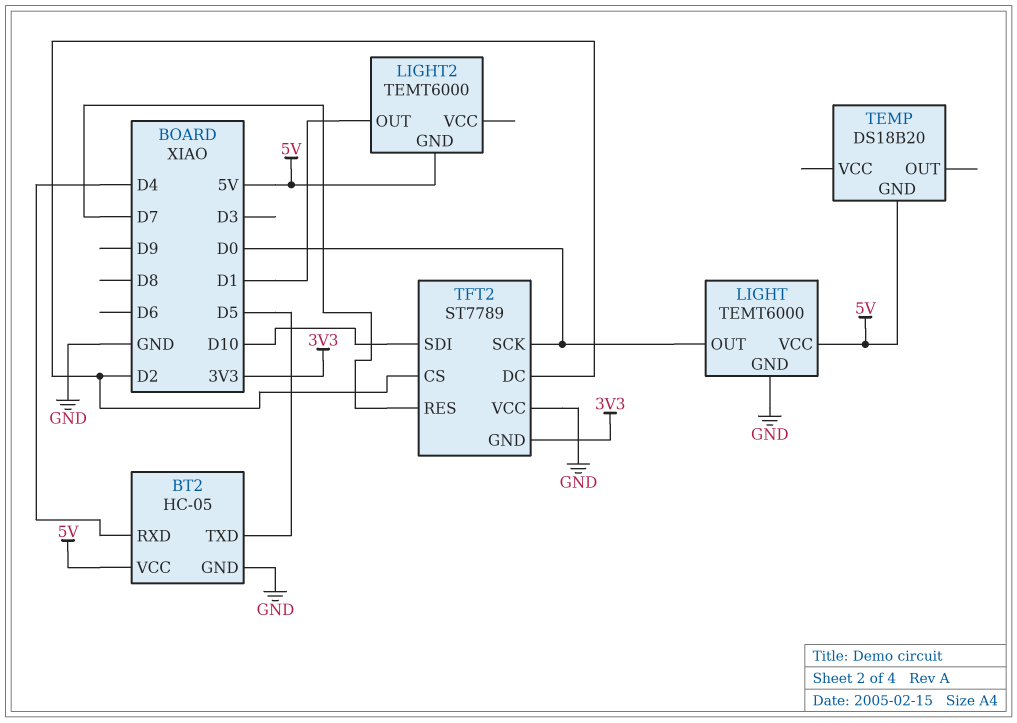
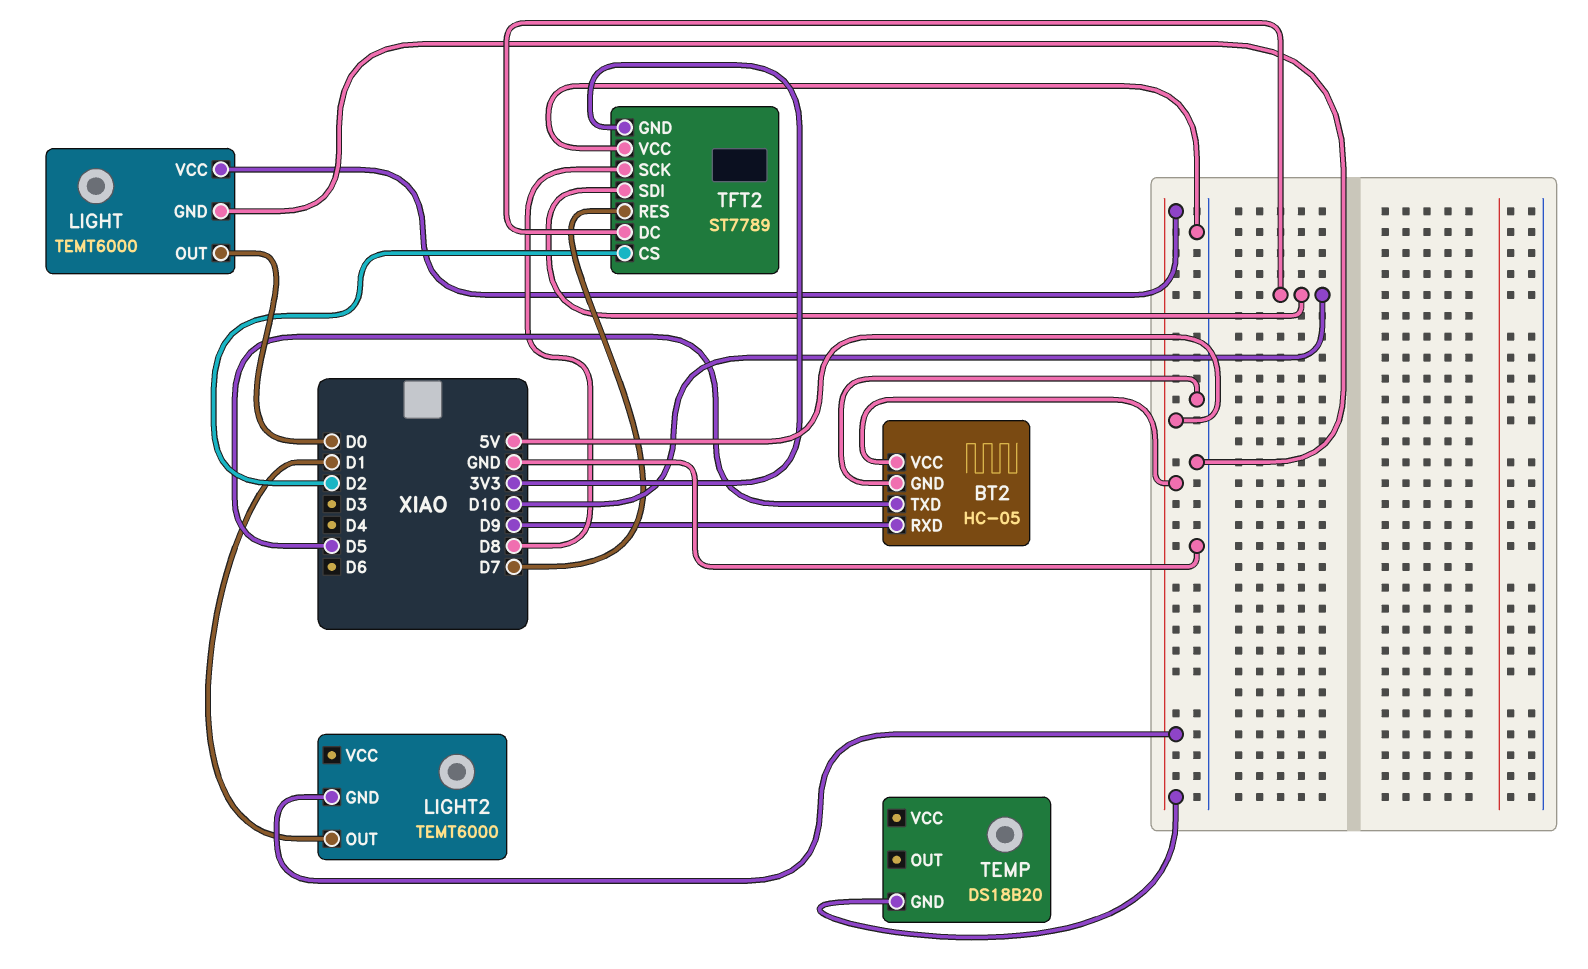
BT2 pin RXD: D4 -> D9
TFT2 pin DC: D2 -> D10
TFT2 pin SCK: D0 -> D8

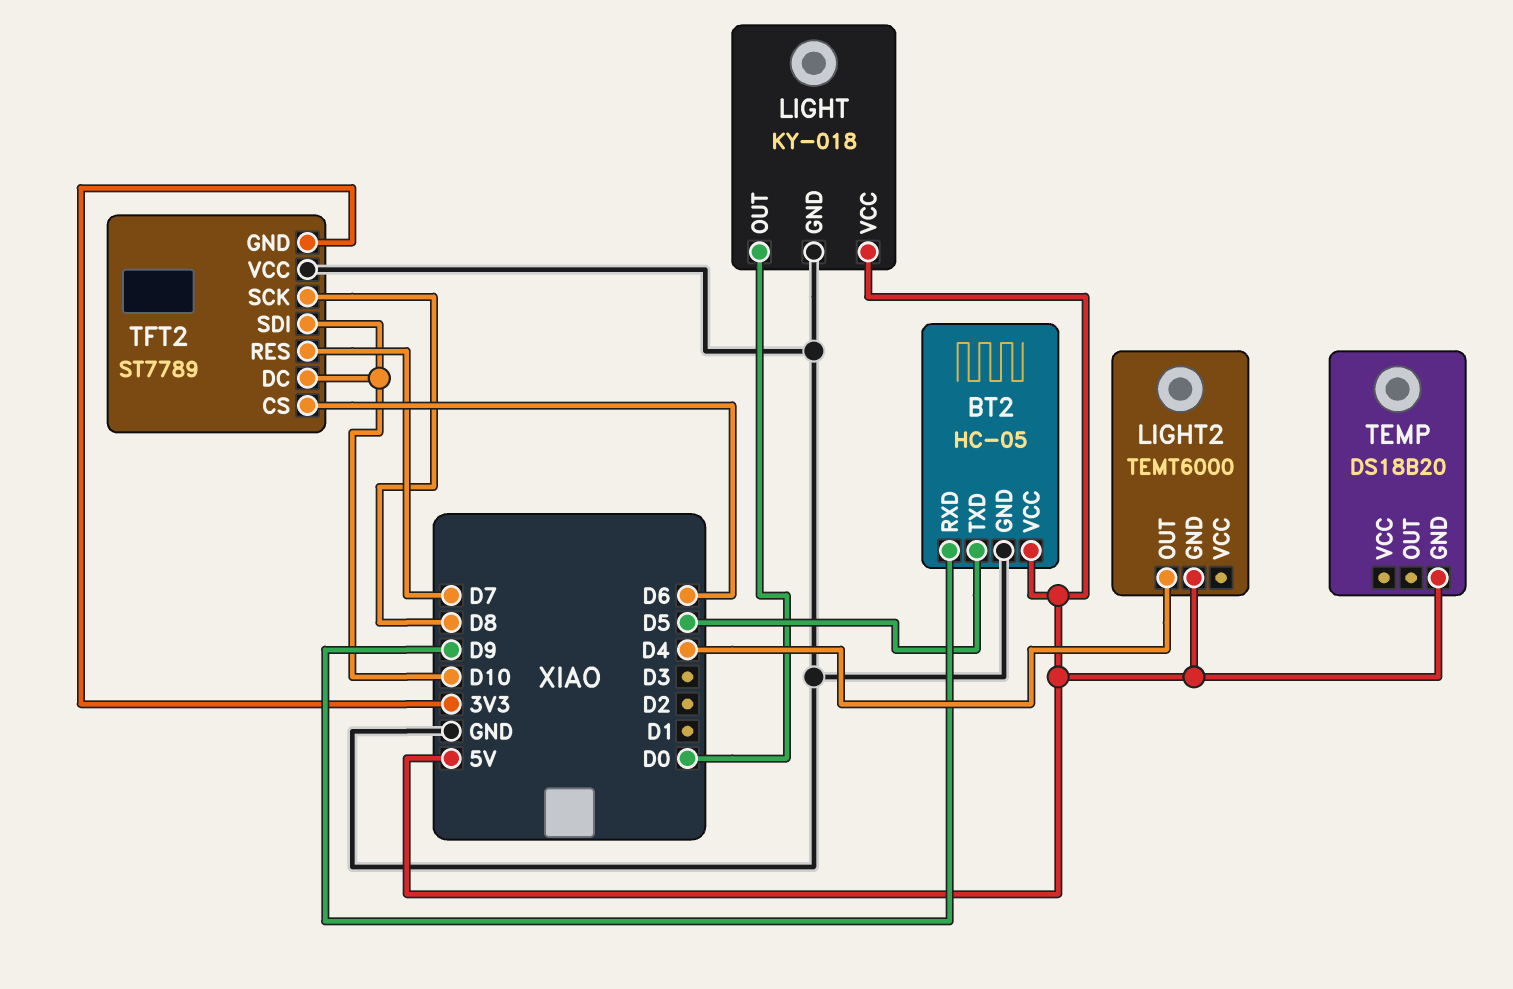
LIGHT: TEMT6000 -> KY-018
LIGHT2 pin OUT: D1 -> D4
TFT2 pin CS: D2 -> D6

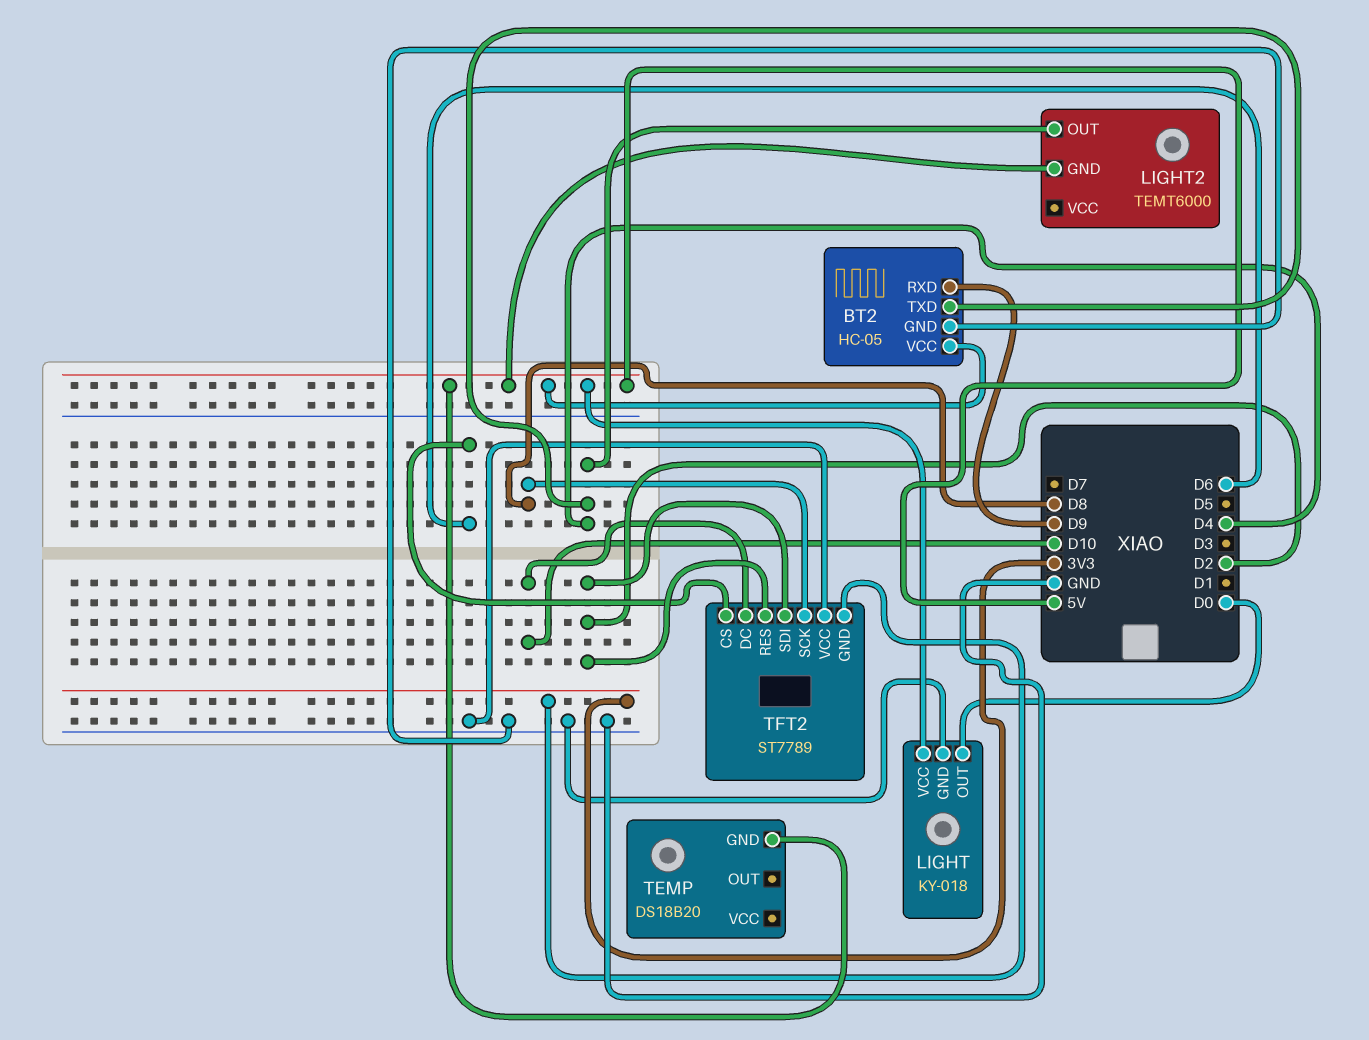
BT2 pin TXD: D5 -> D4
TFT2 pin RES: D7 -> D2
TFT2 pin SDI: D10 -> D2

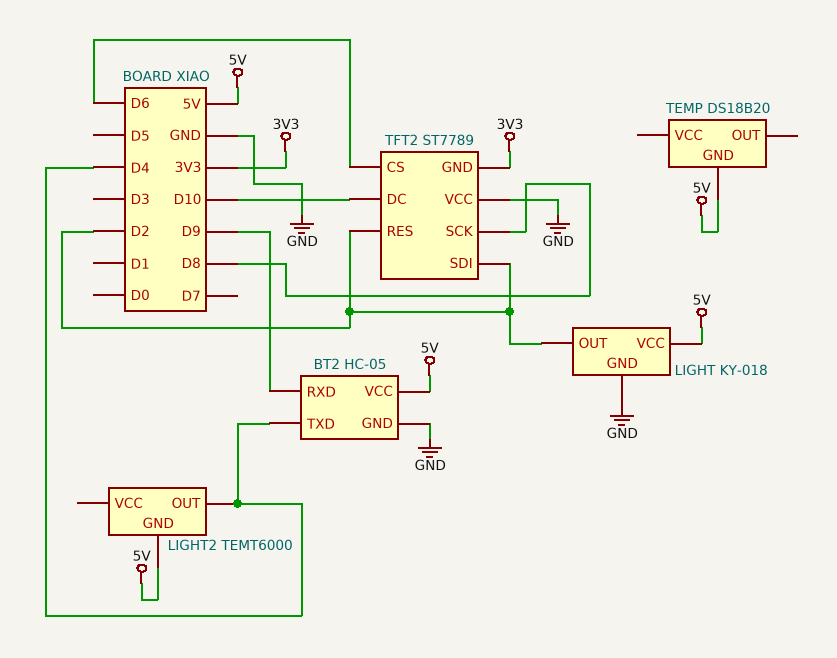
LIGHT pin OUT: D0 -> D2

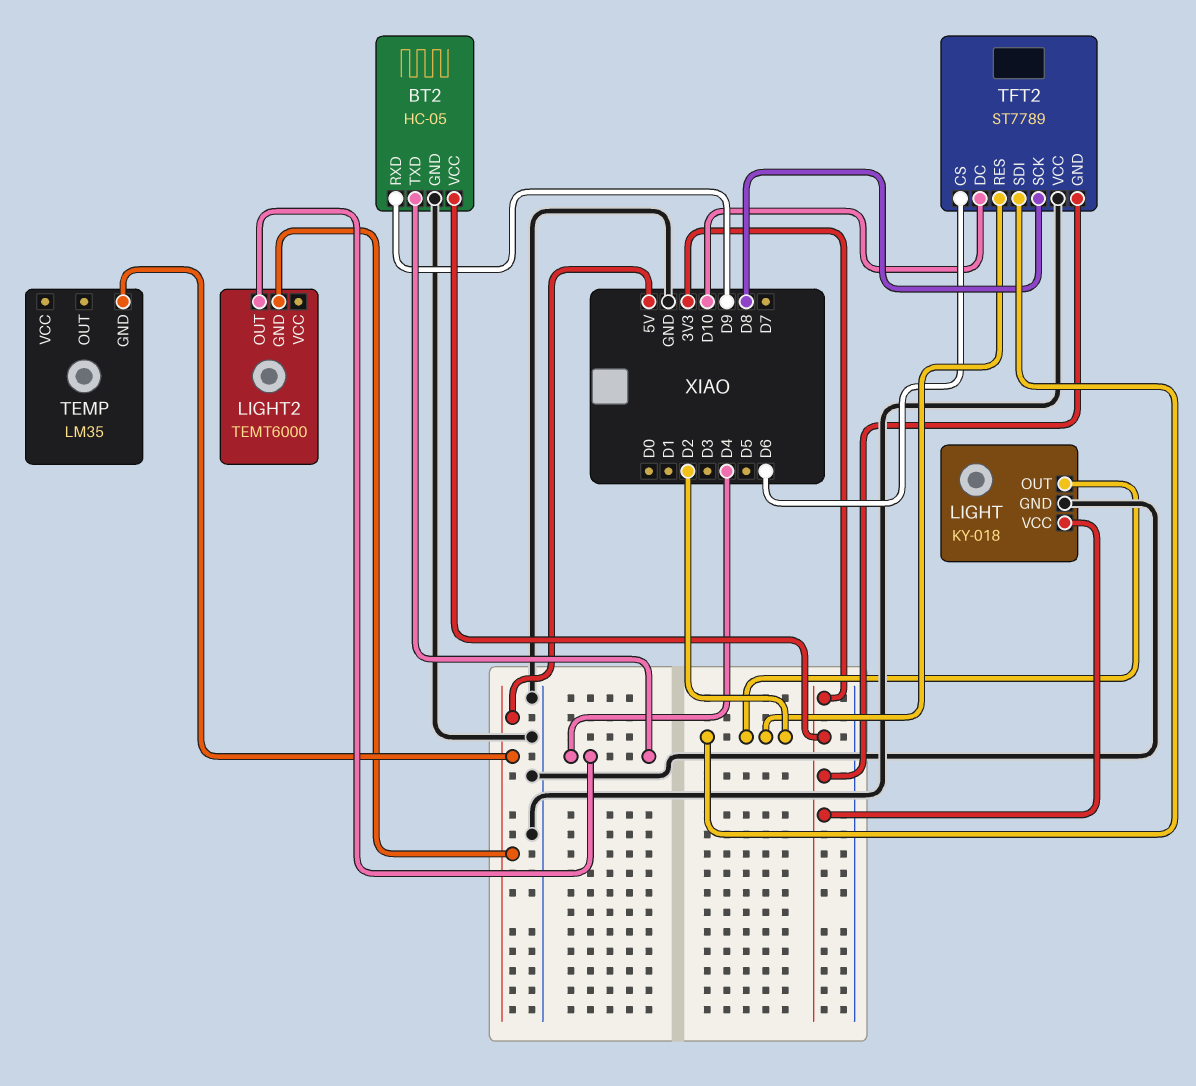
BT2 pin VCC: 5V -> 3V3
LIGHT pin VCC: 5V -> 3V3
TEMP: DS18B20 -> LM35

